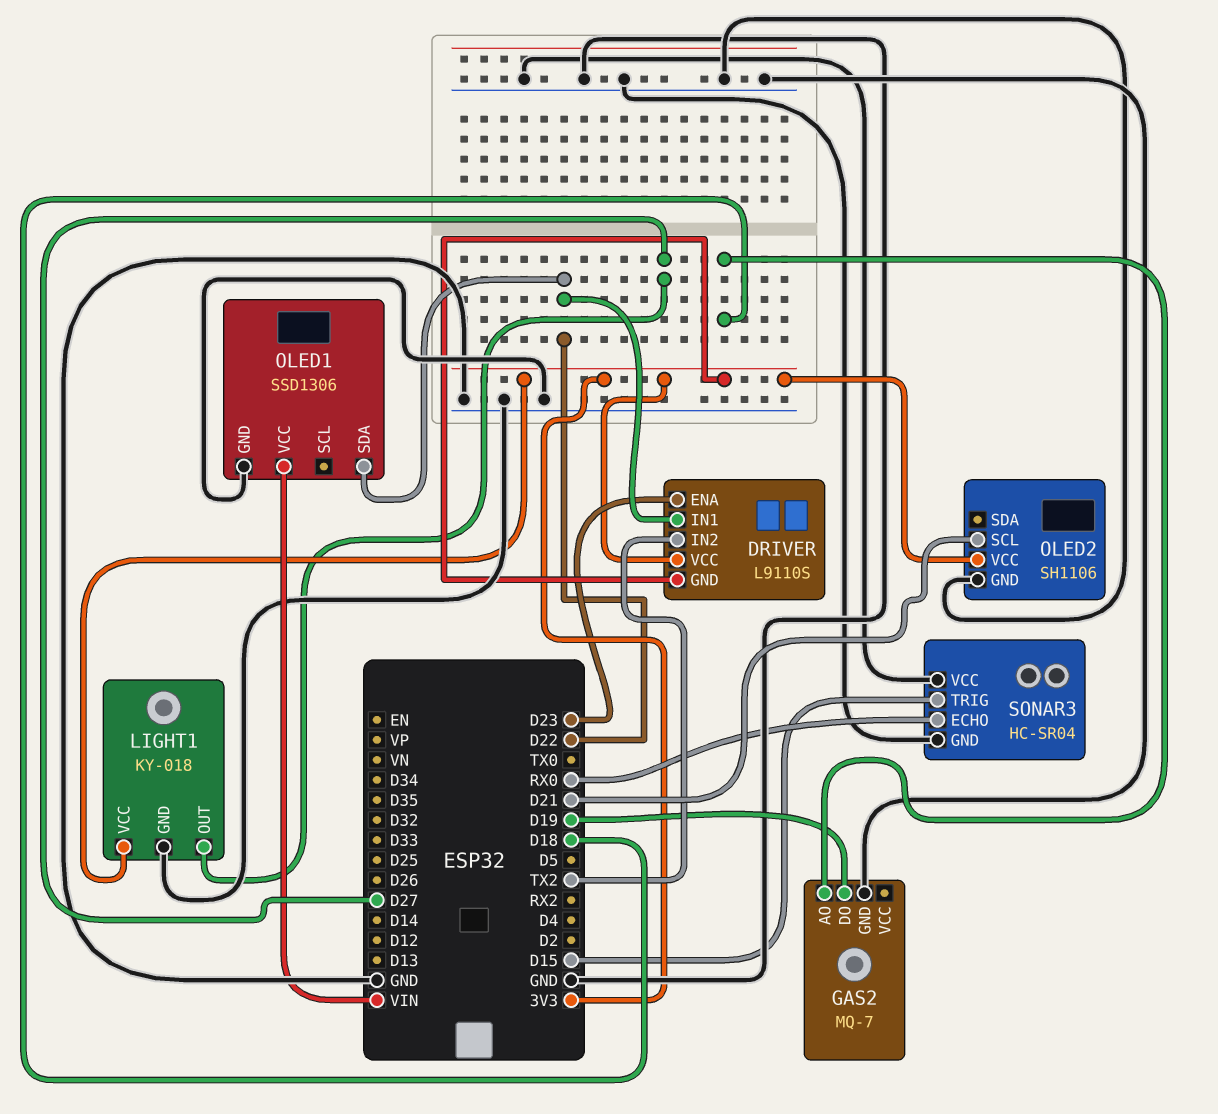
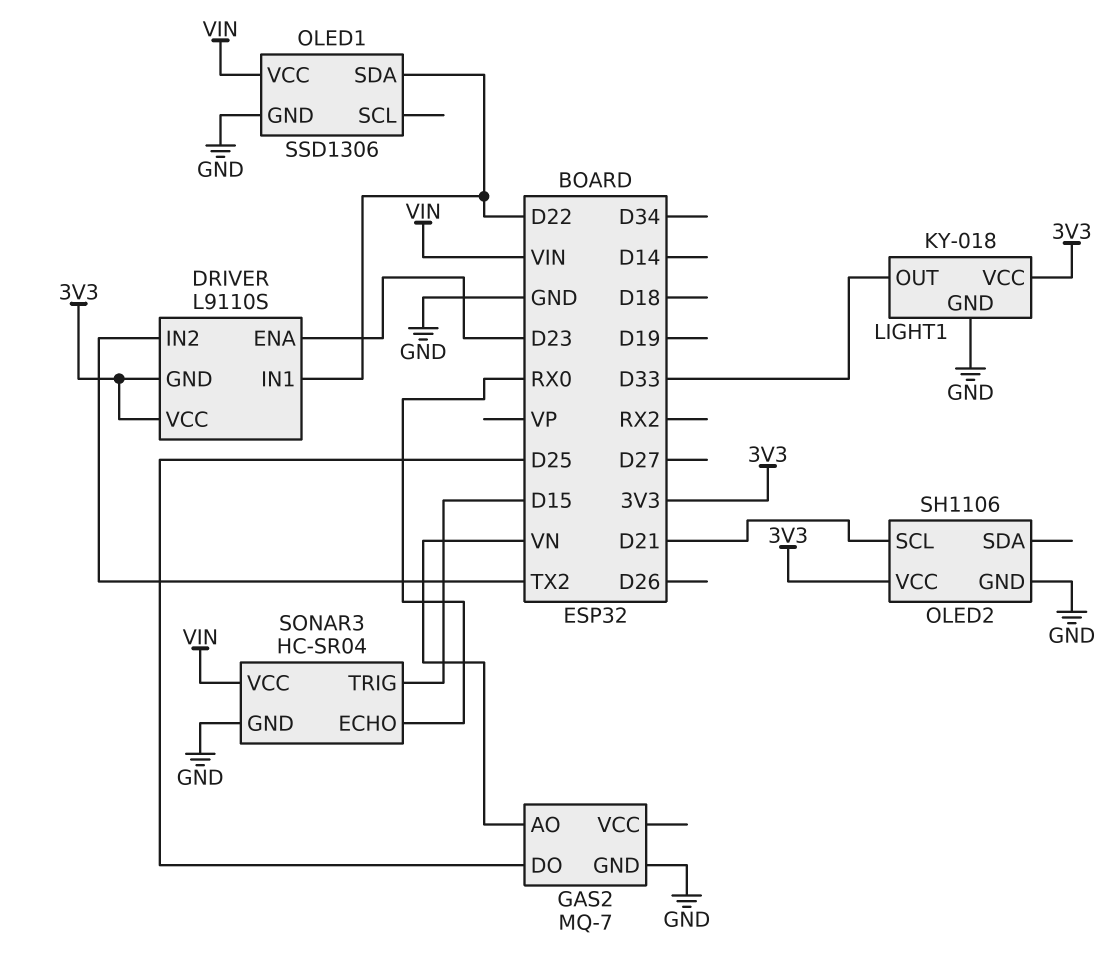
GAS2 pin AO: D18 -> VN
GAS2 pin DO: D19 -> D25
LIGHT1 pin OUT: D27 -> D33
SONAR3 pin VCC: GND -> VIN

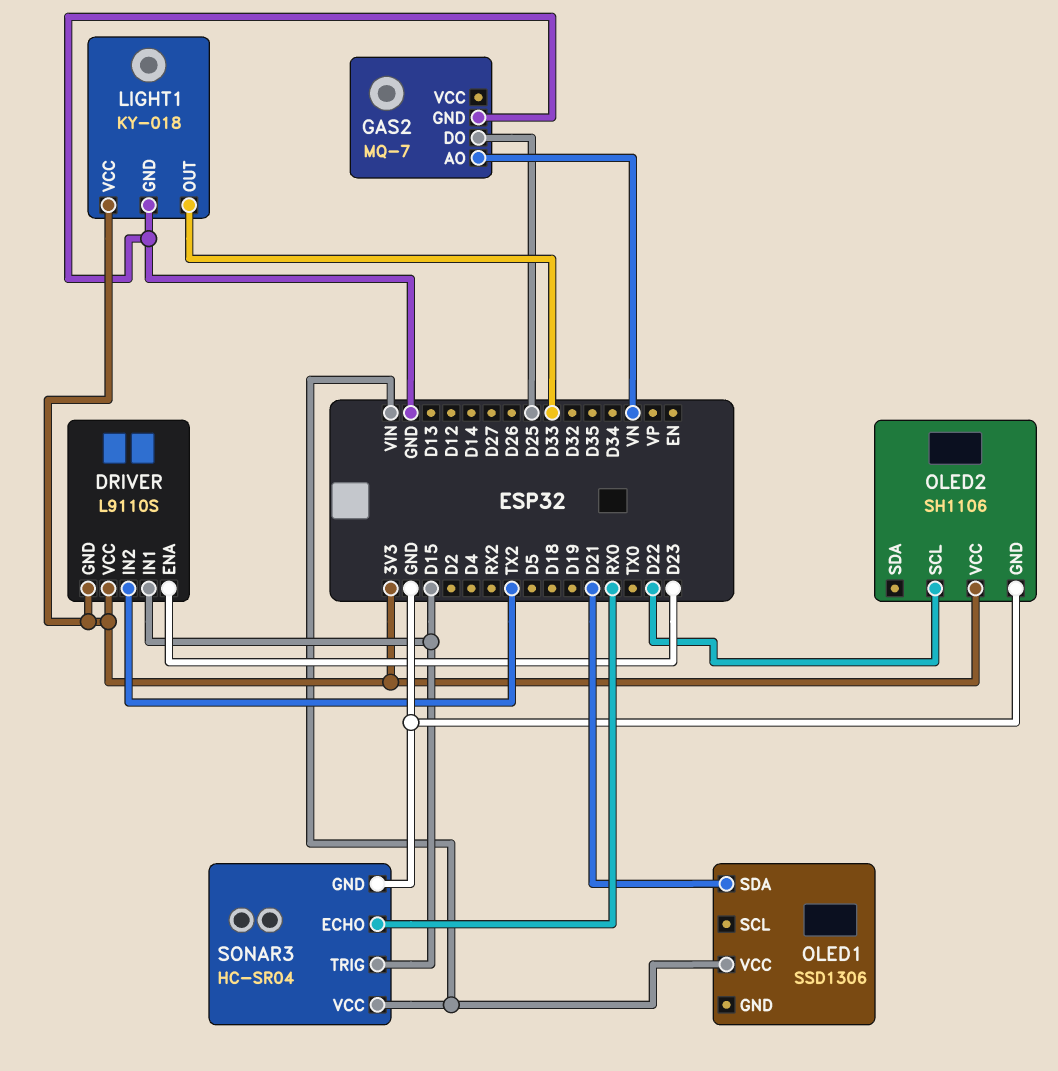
DRIVER pin IN1: D22 -> D15
OLED1 pin GND: GND -> none
OLED1 pin SDA: D22 -> D21
OLED2 pin SCL: D21 -> D22

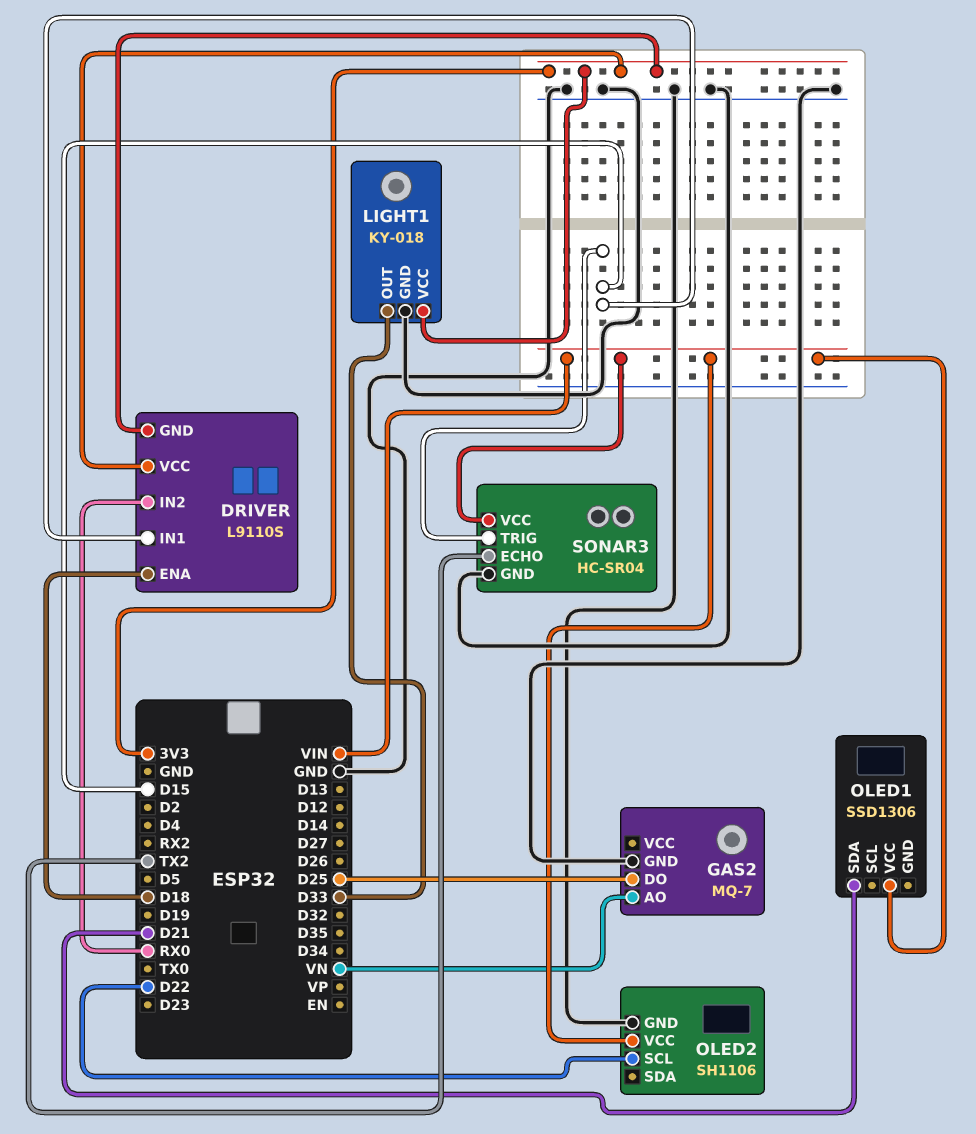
DRIVER pin ENA: D23 -> D18
DRIVER pin IN2: TX2 -> RX0
OLED2 pin VCC: 3V3 -> VIN
SONAR3 pin ECHO: RX0 -> TX2

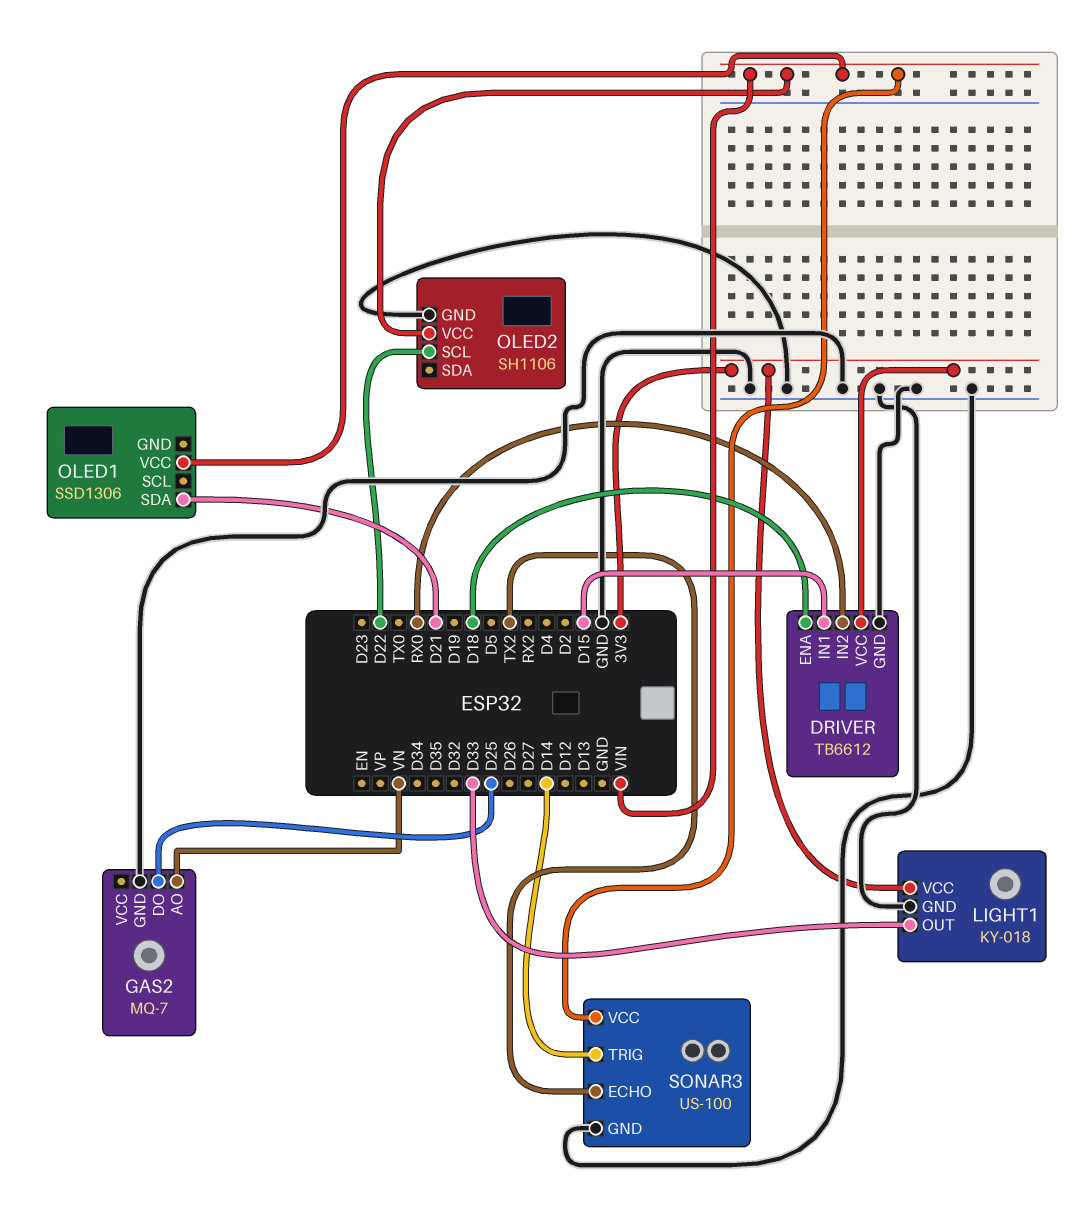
DRIVER: L9110S -> TB6612
DRIVER pin GND: 3V3 -> GND
SONAR3: HC-SR04 -> US-100
SONAR3 pin TRIG: D15 -> D14

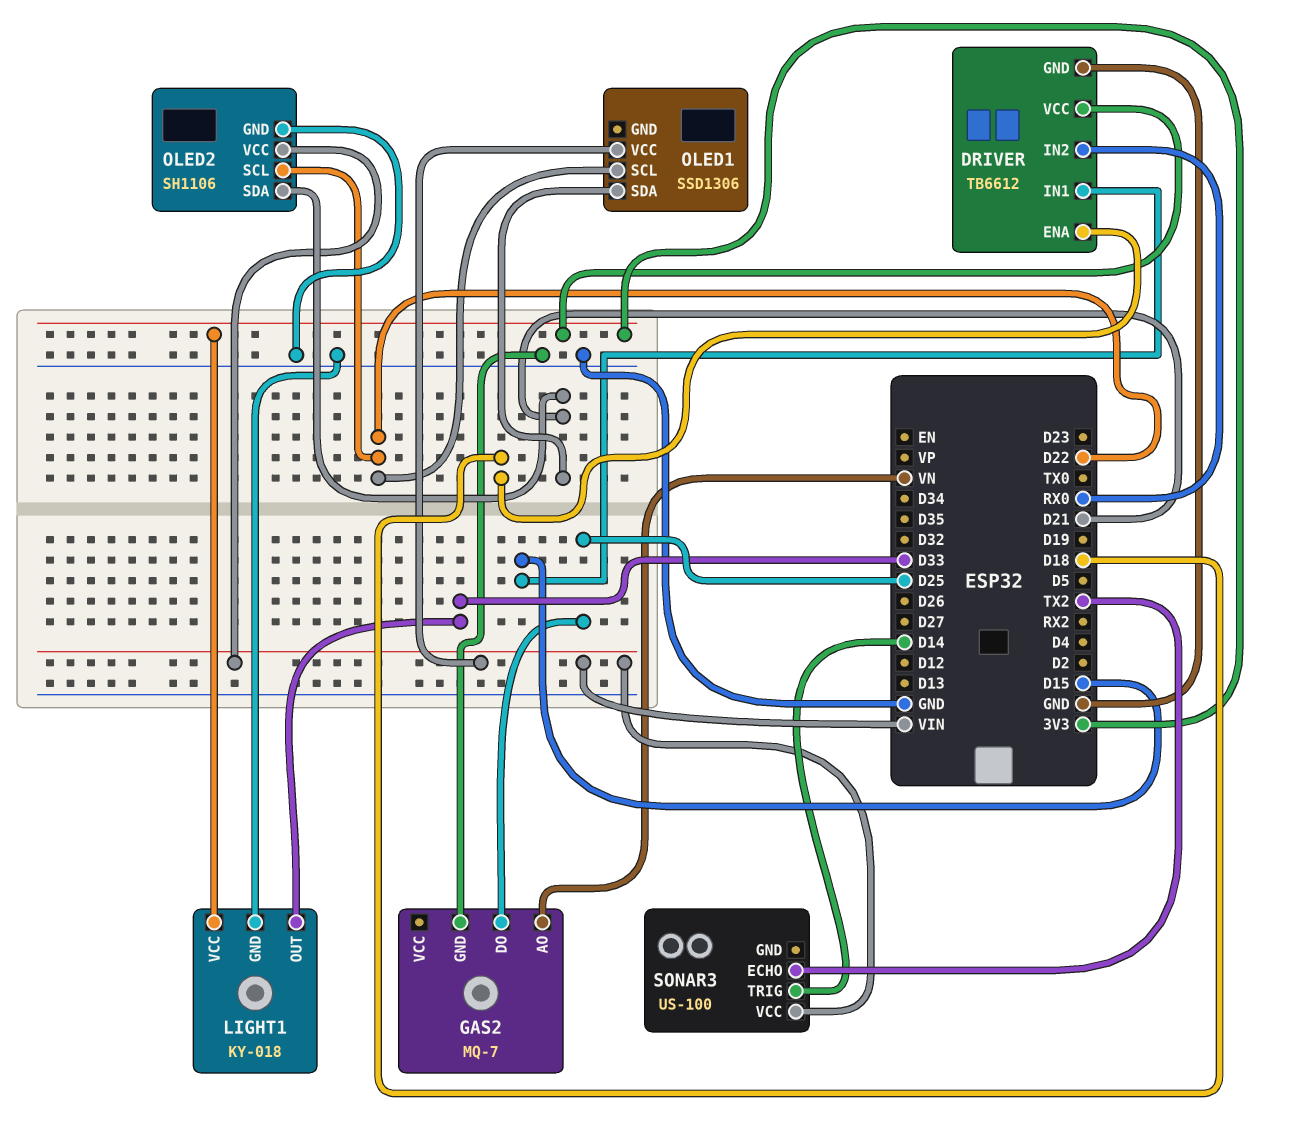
OLED1 pin SCL: none -> D22
OLED2 pin SDA: none -> D21
SONAR3 pin GND: GND -> none

